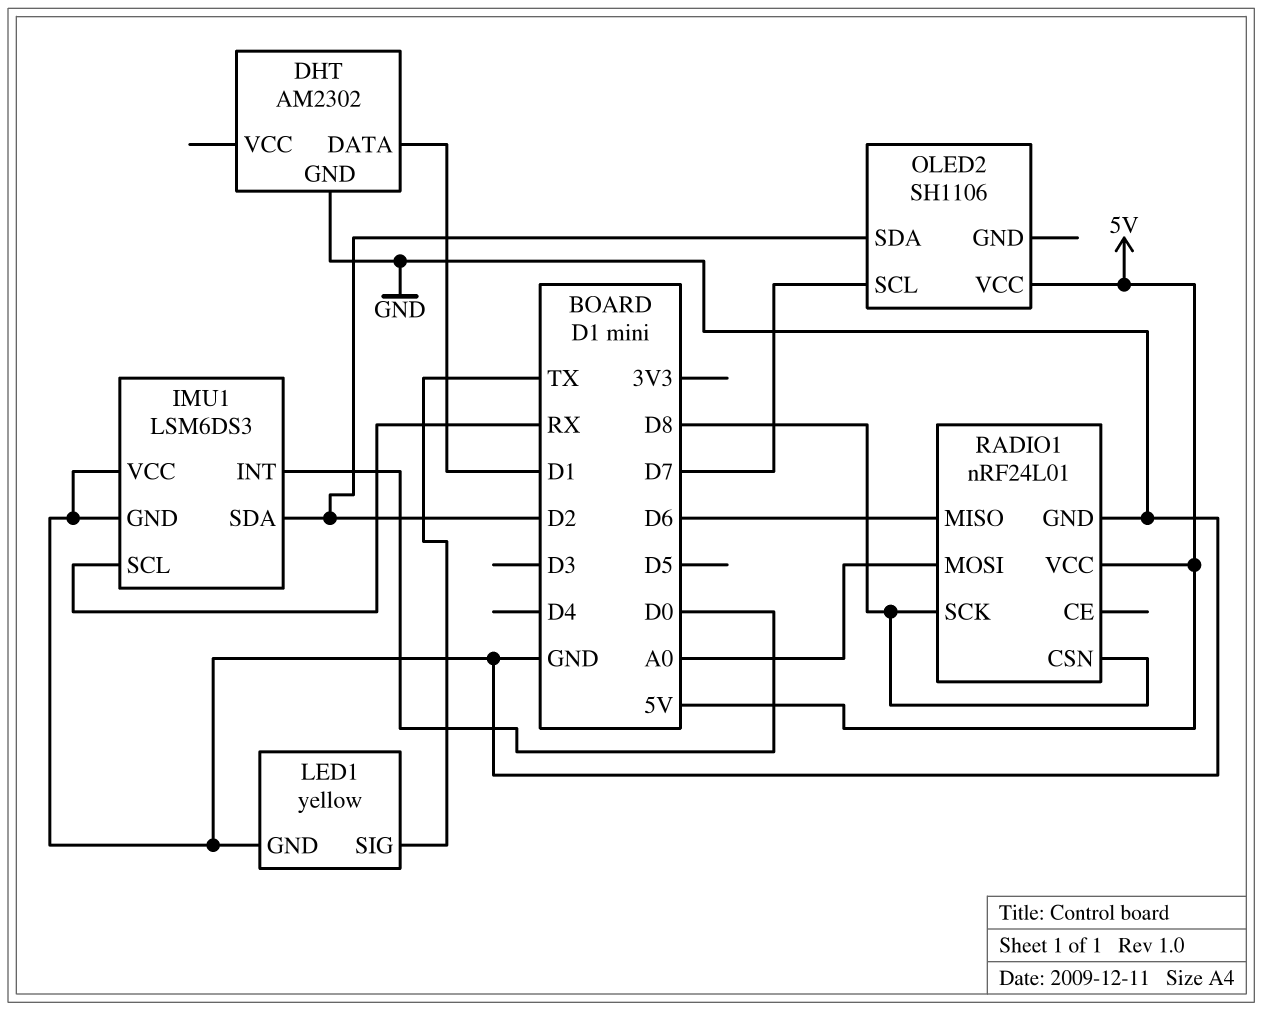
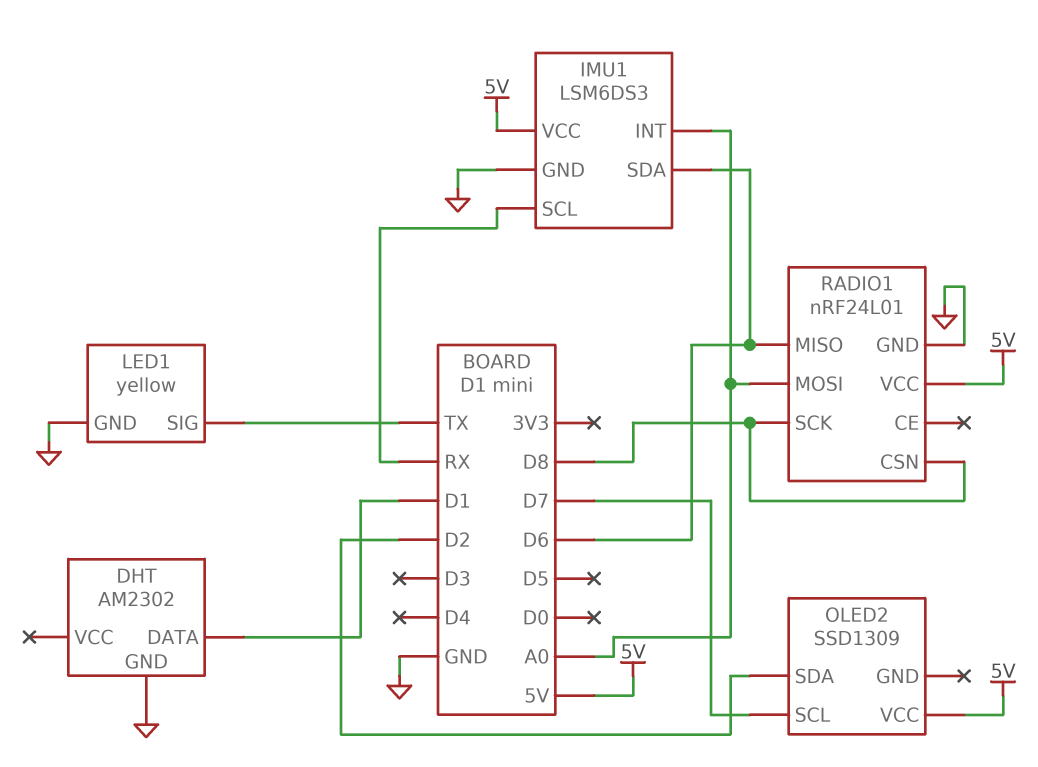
IMU1 pin INT: D0 -> A0
IMU1 pin SDA: D2 -> D6
IMU1 pin VCC: GND -> 5V
OLED2: SH1106 -> SSD1309

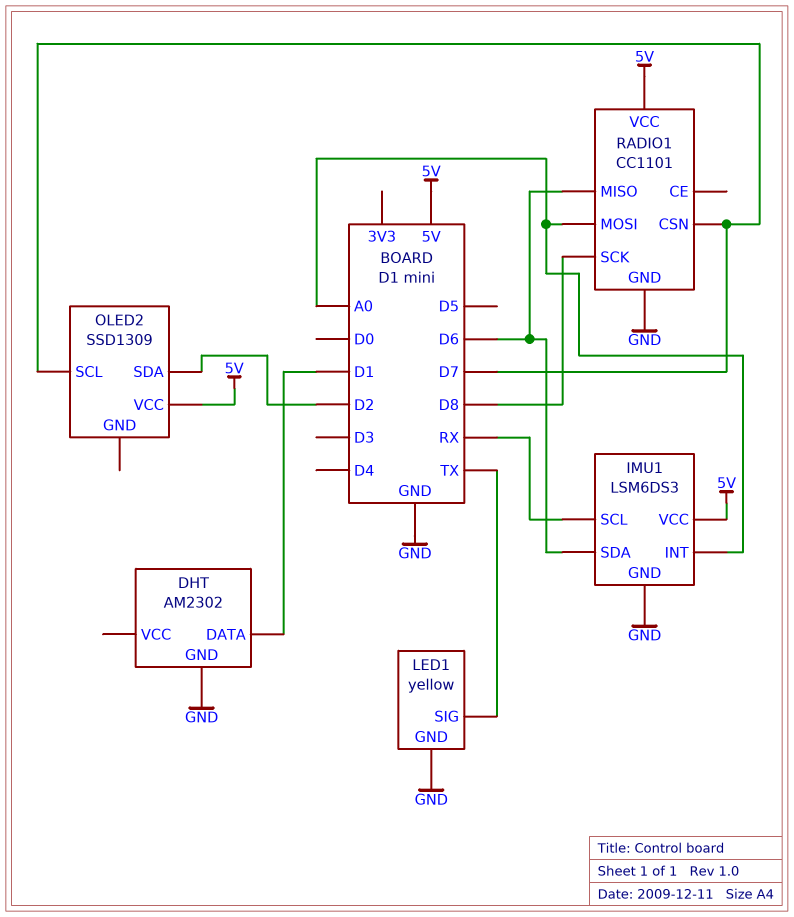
RADIO1: nRF24L01 -> CC1101
RADIO1 pin CSN: D8 -> D7

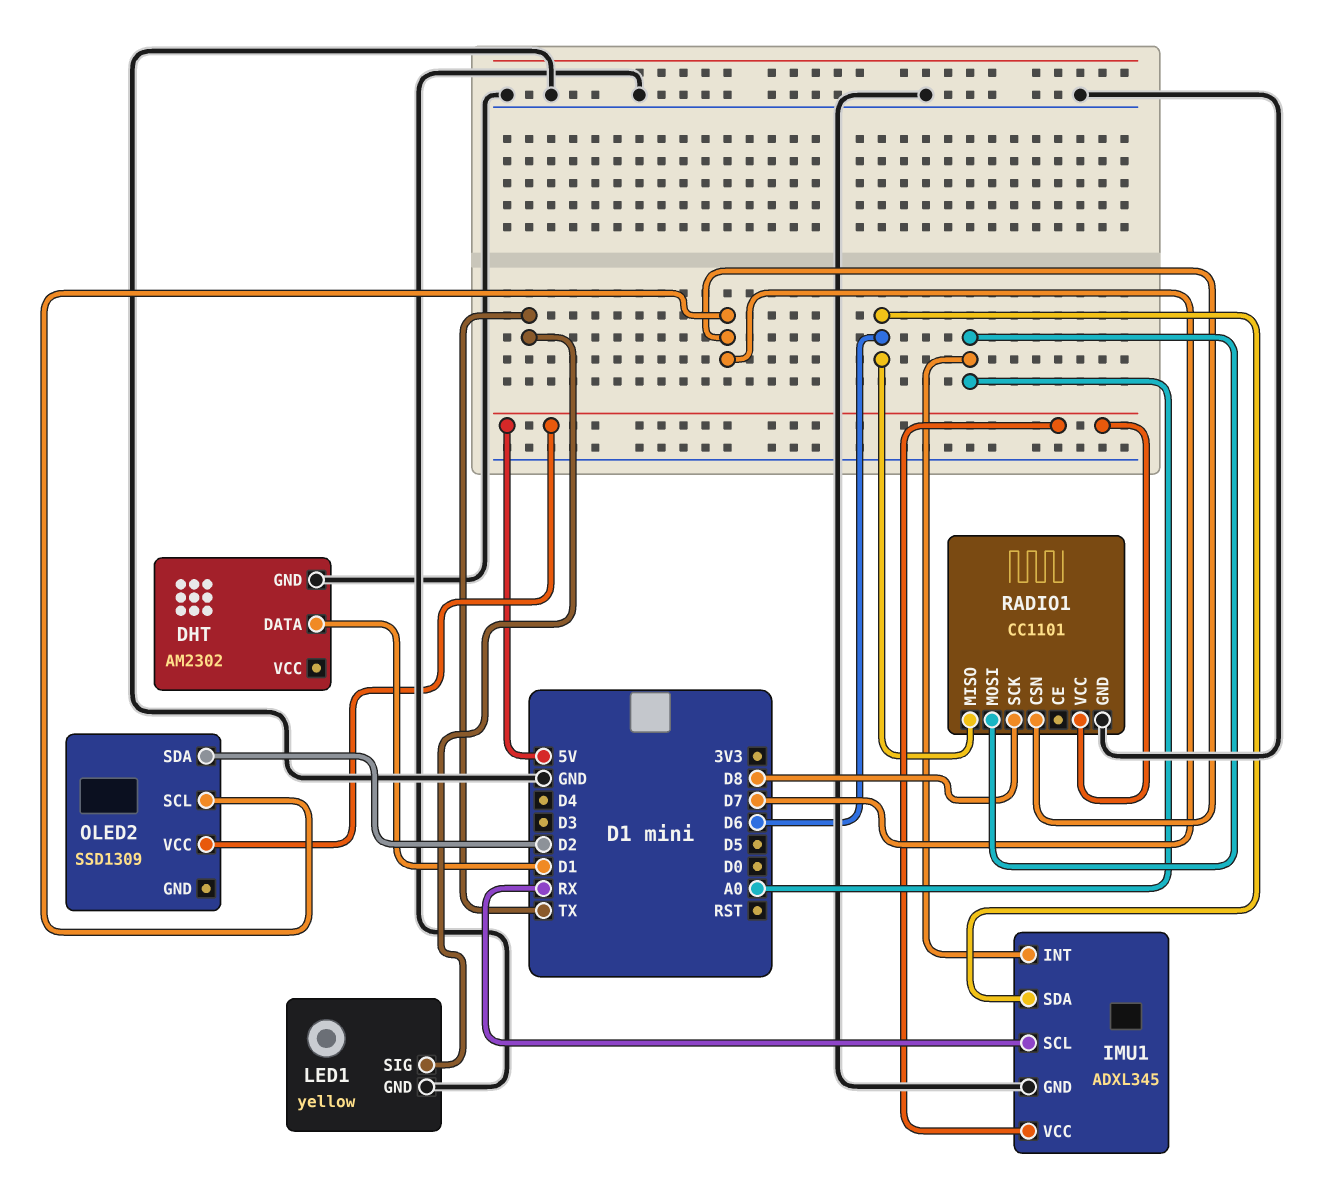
IMU1: LSM6DS3 -> ADXL345

